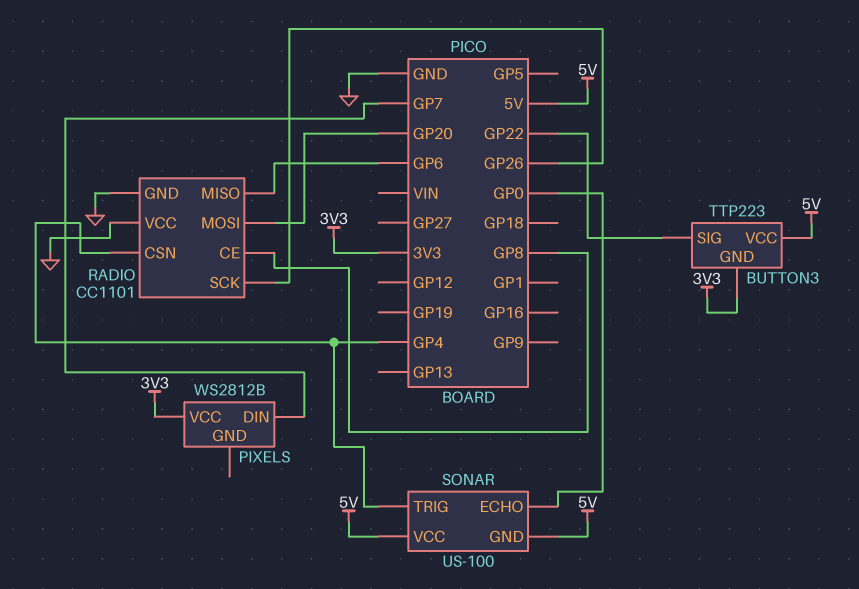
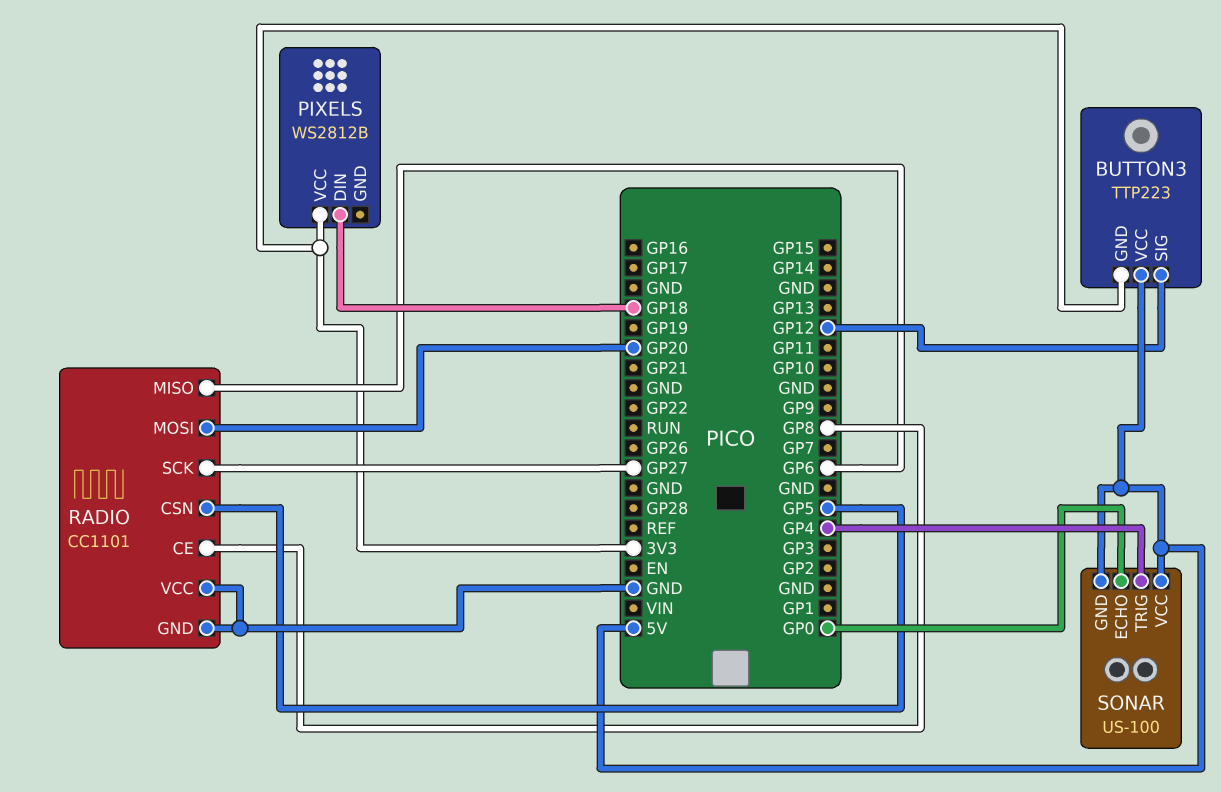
BUTTON3 pin SIG: GP22 -> GP12
PIXELS pin DIN: GP7 -> GP18
RADIO pin CSN: GP4 -> GP5
RADIO pin SCK: GP26 -> GP27

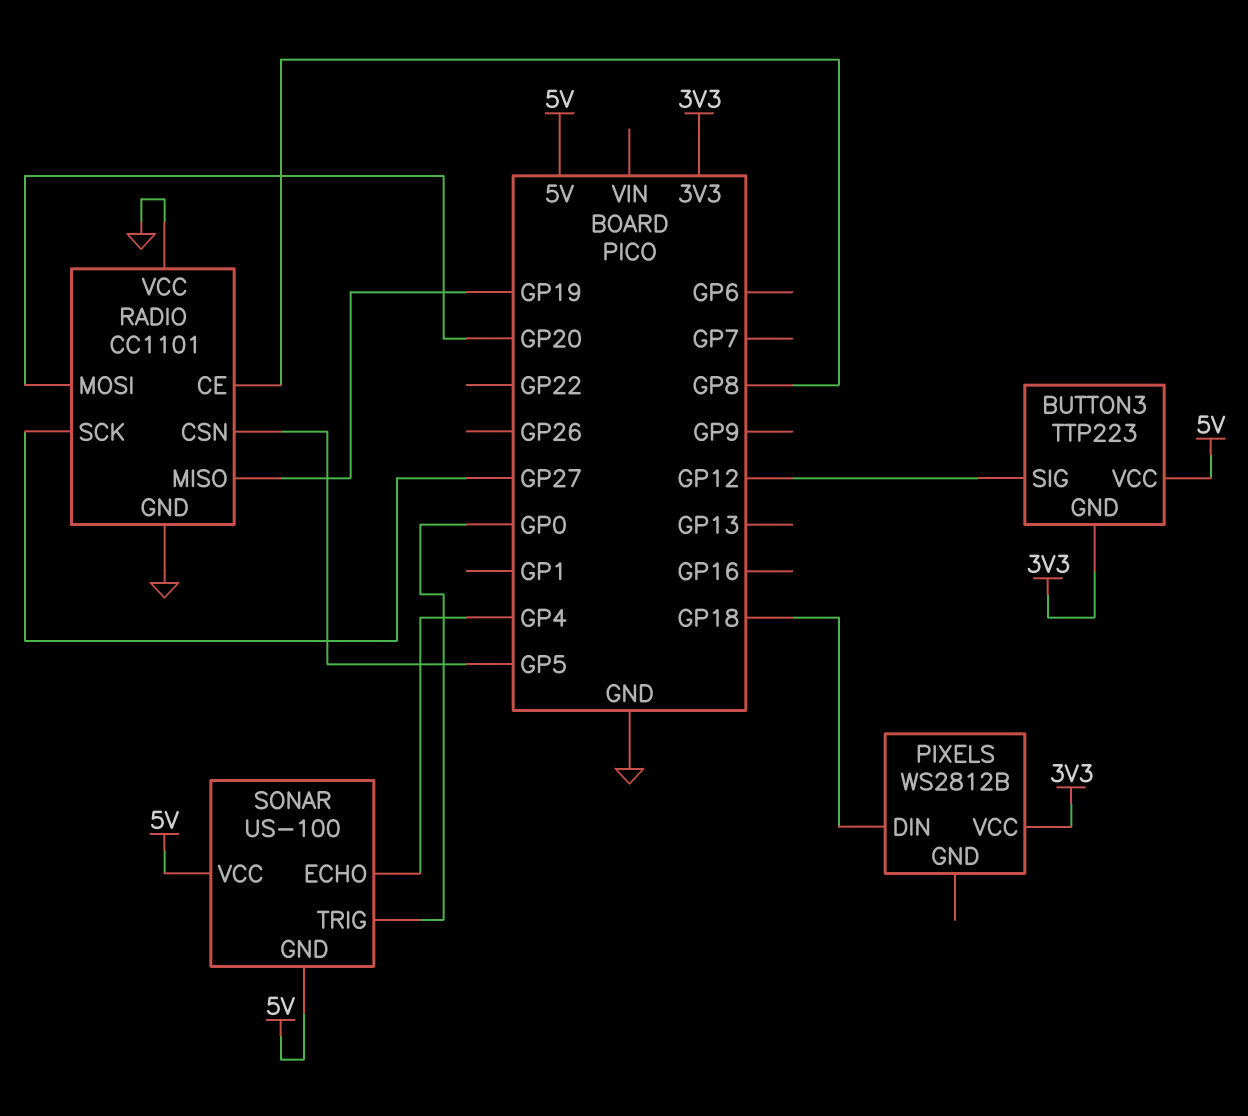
RADIO pin MISO: GP6 -> GP19
SONAR pin ECHO: GP0 -> GP4
SONAR pin TRIG: GP4 -> GP0

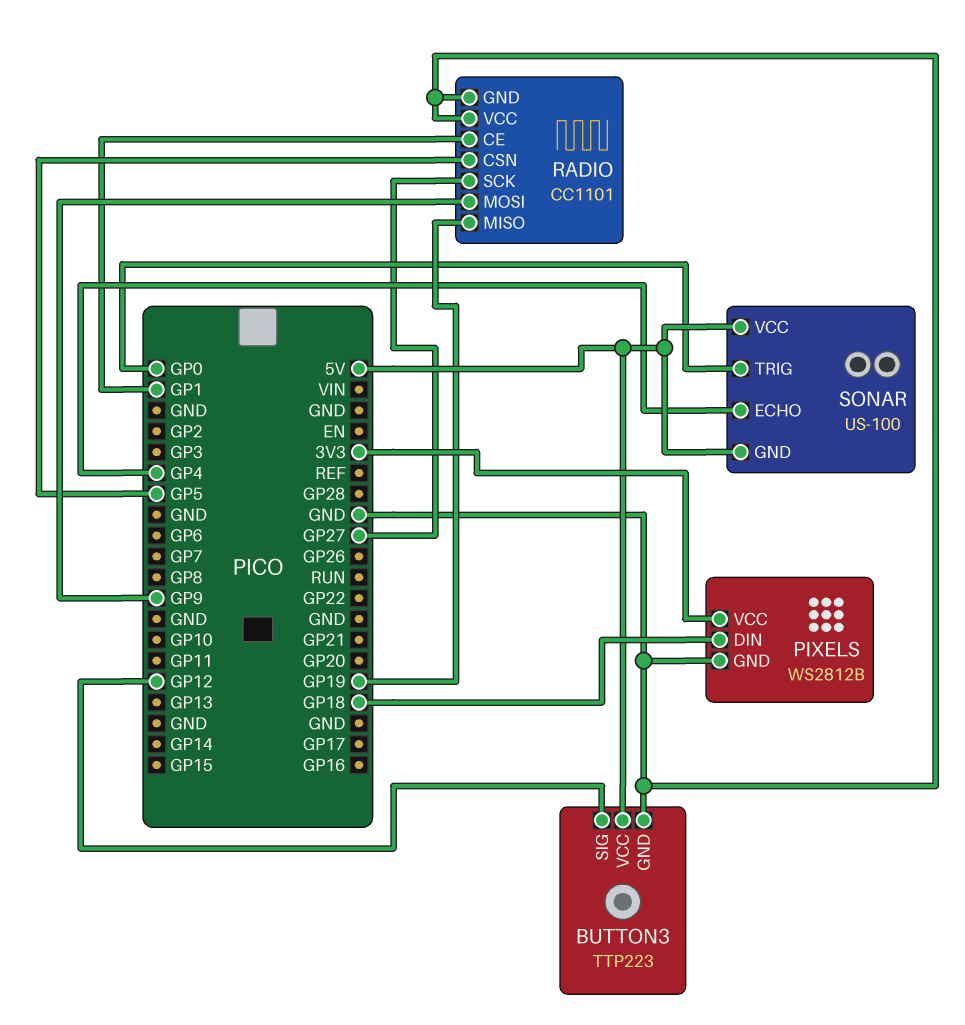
BUTTON3 pin GND: 3V3 -> GND
PIXELS pin GND: none -> GND
RADIO pin CE: GP8 -> GP1
RADIO pin MOSI: GP20 -> GP9

